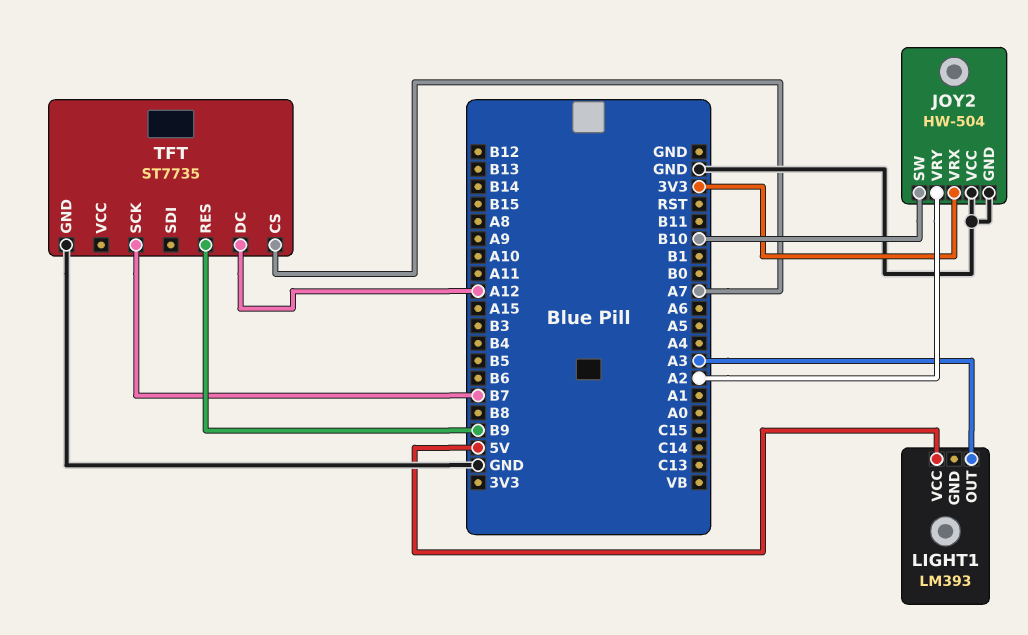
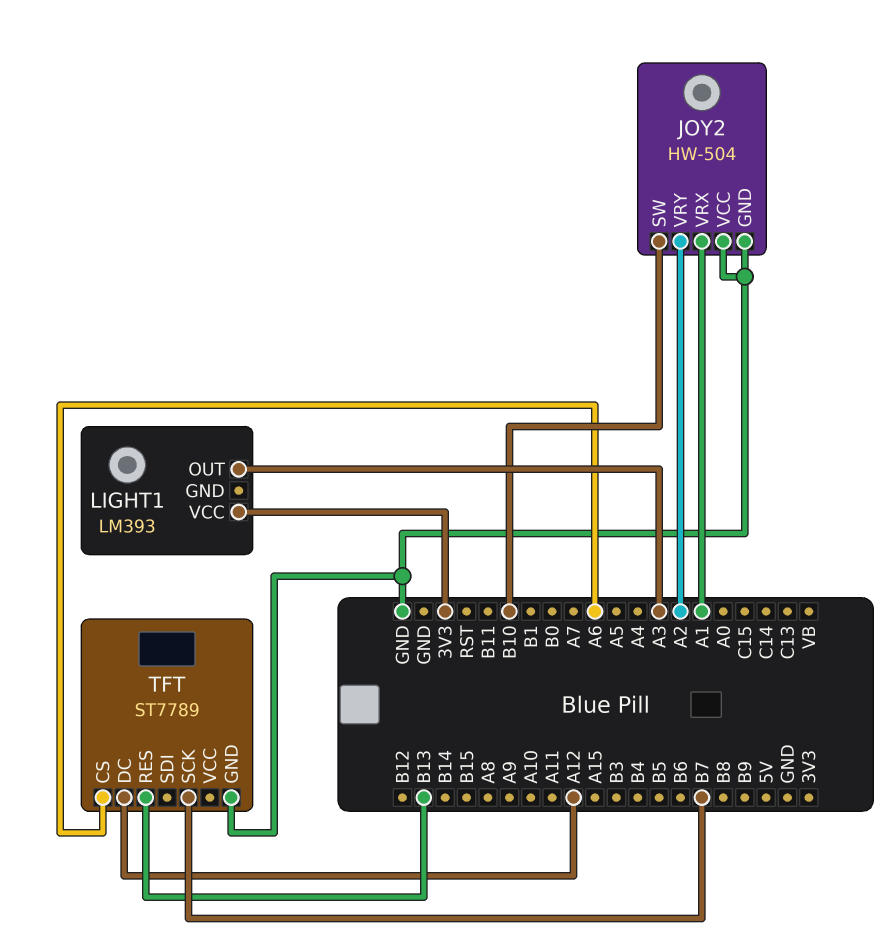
JOY2 pin VRX: 3V3 -> A1
LIGHT1 pin VCC: 5V -> 3V3
TFT: ST7735 -> ST7789
TFT pin CS: A7 -> A6
TFT pin RES: B9 -> B13

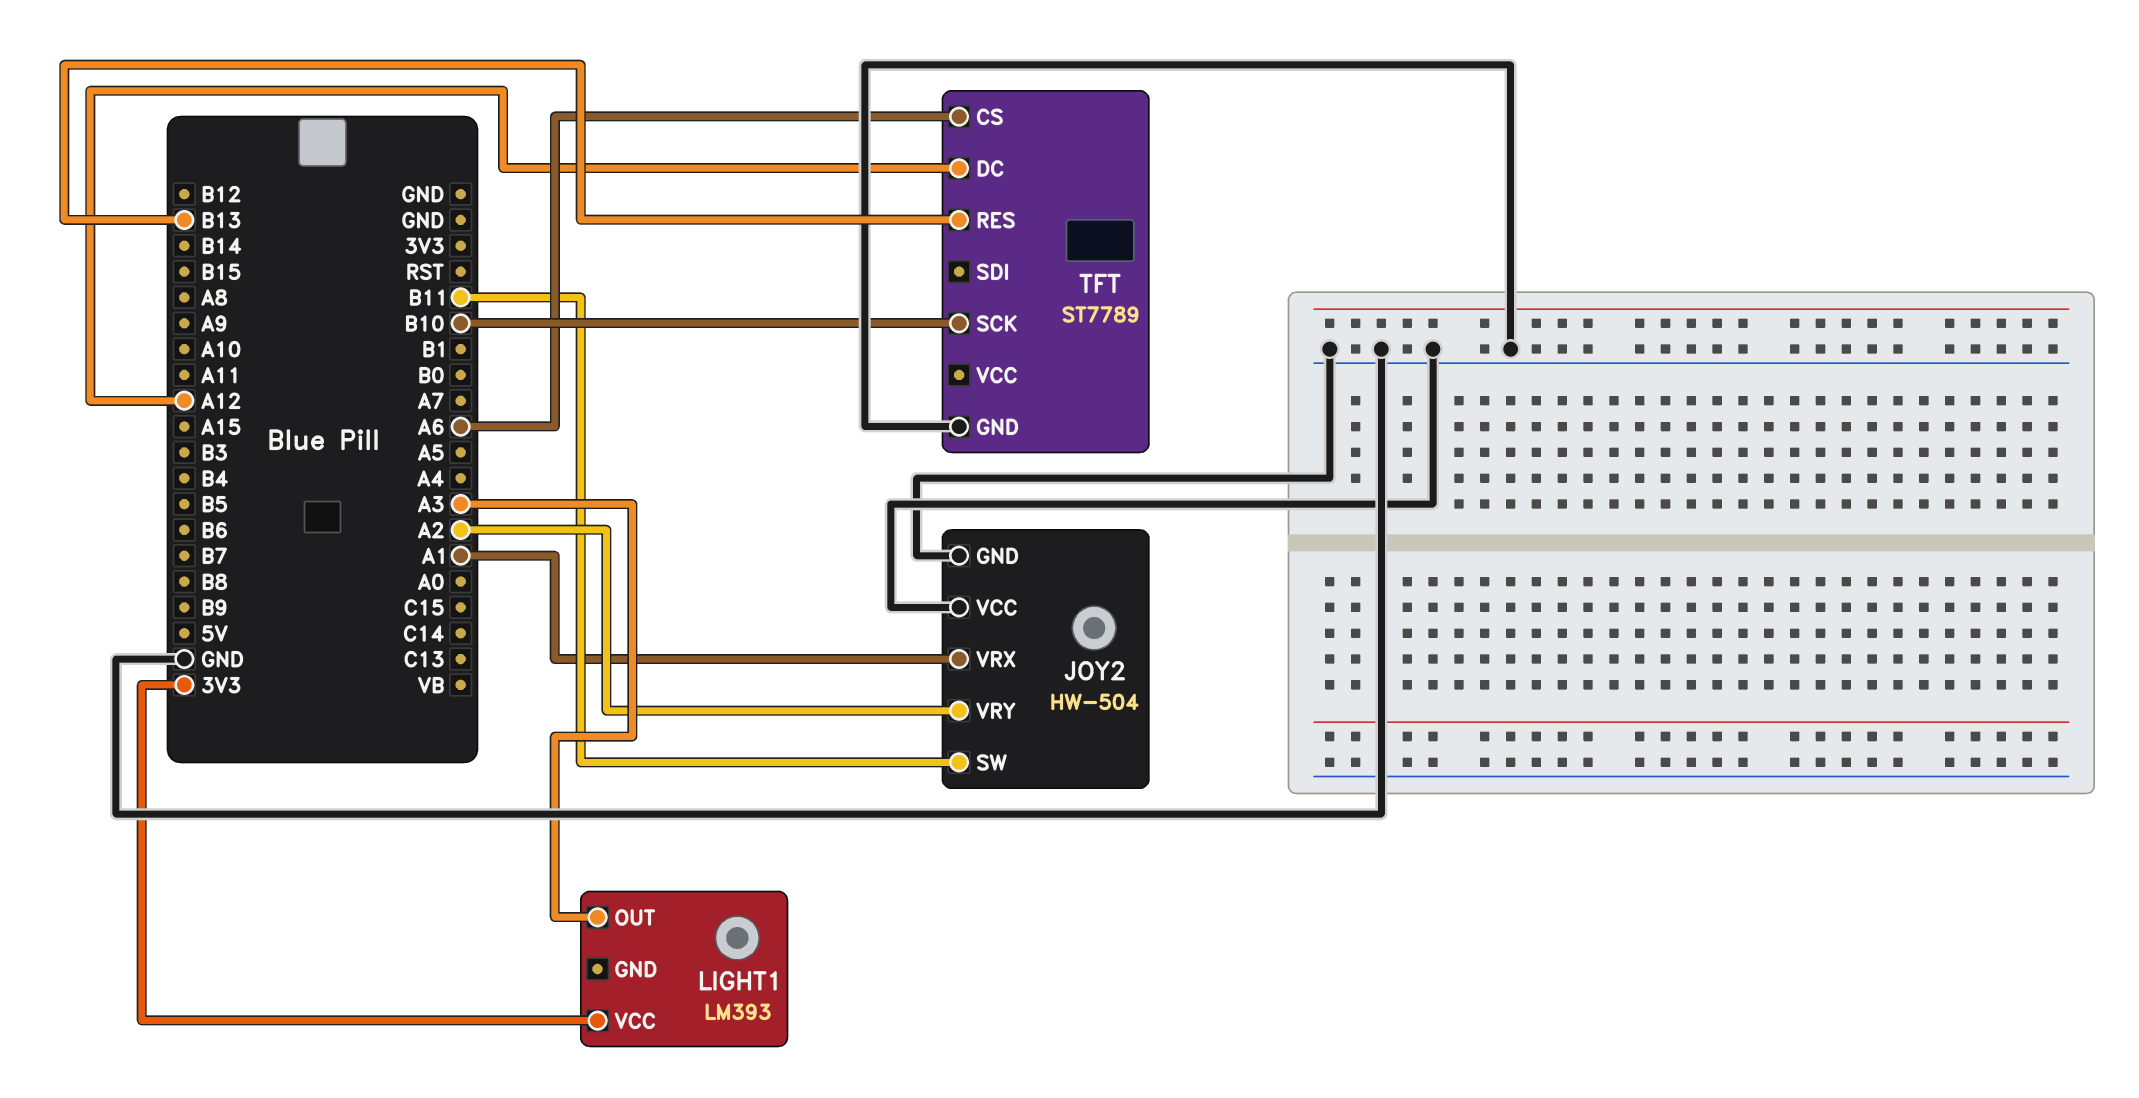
JOY2 pin SW: B10 -> B11
TFT pin SCK: B7 -> B10

